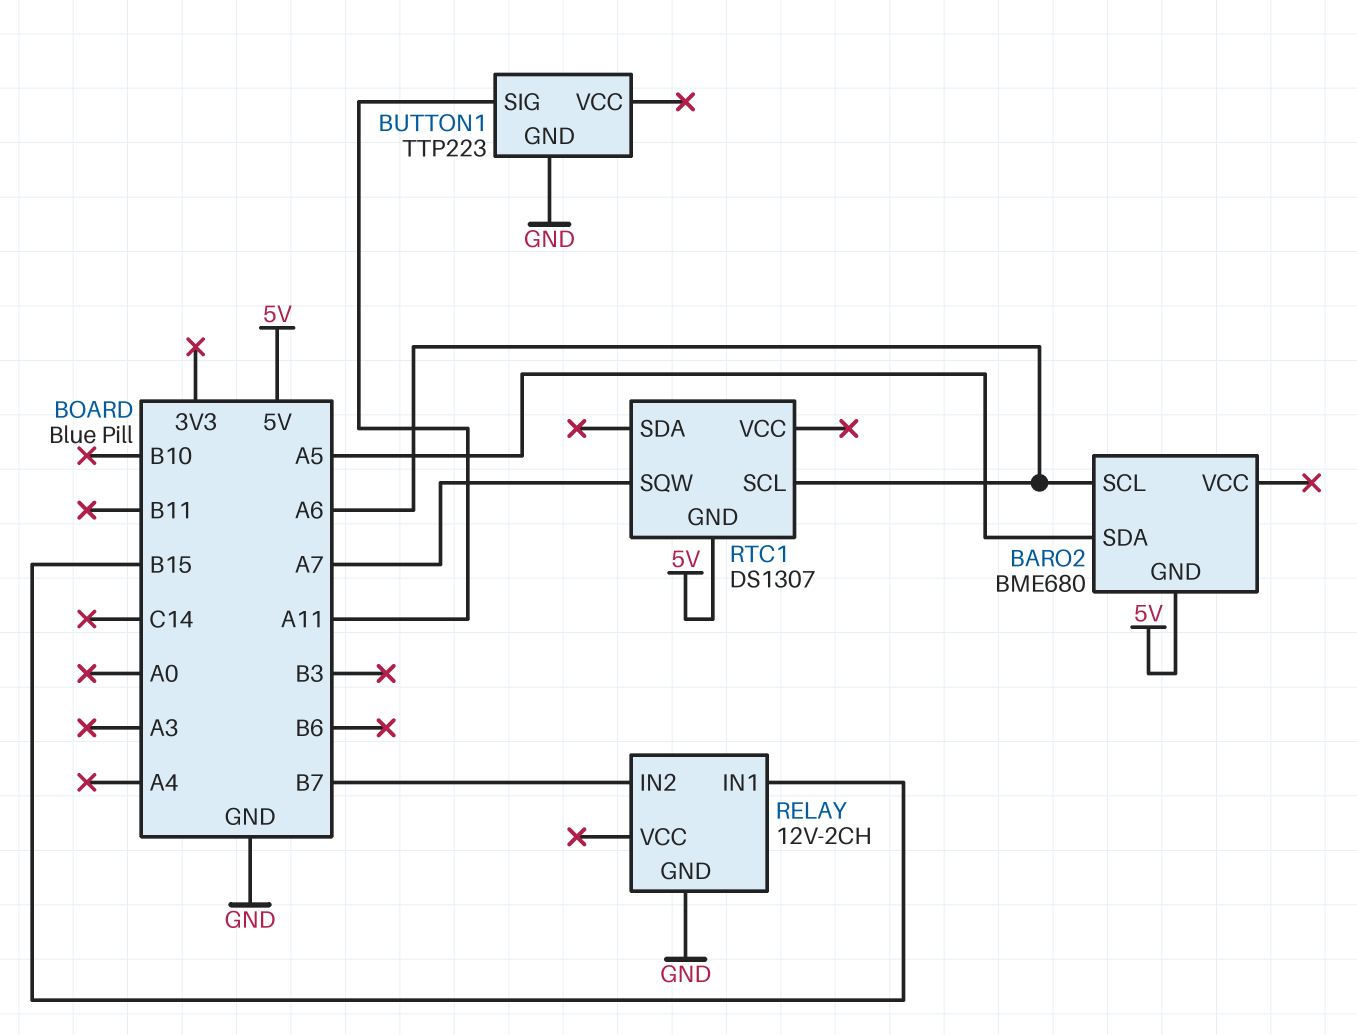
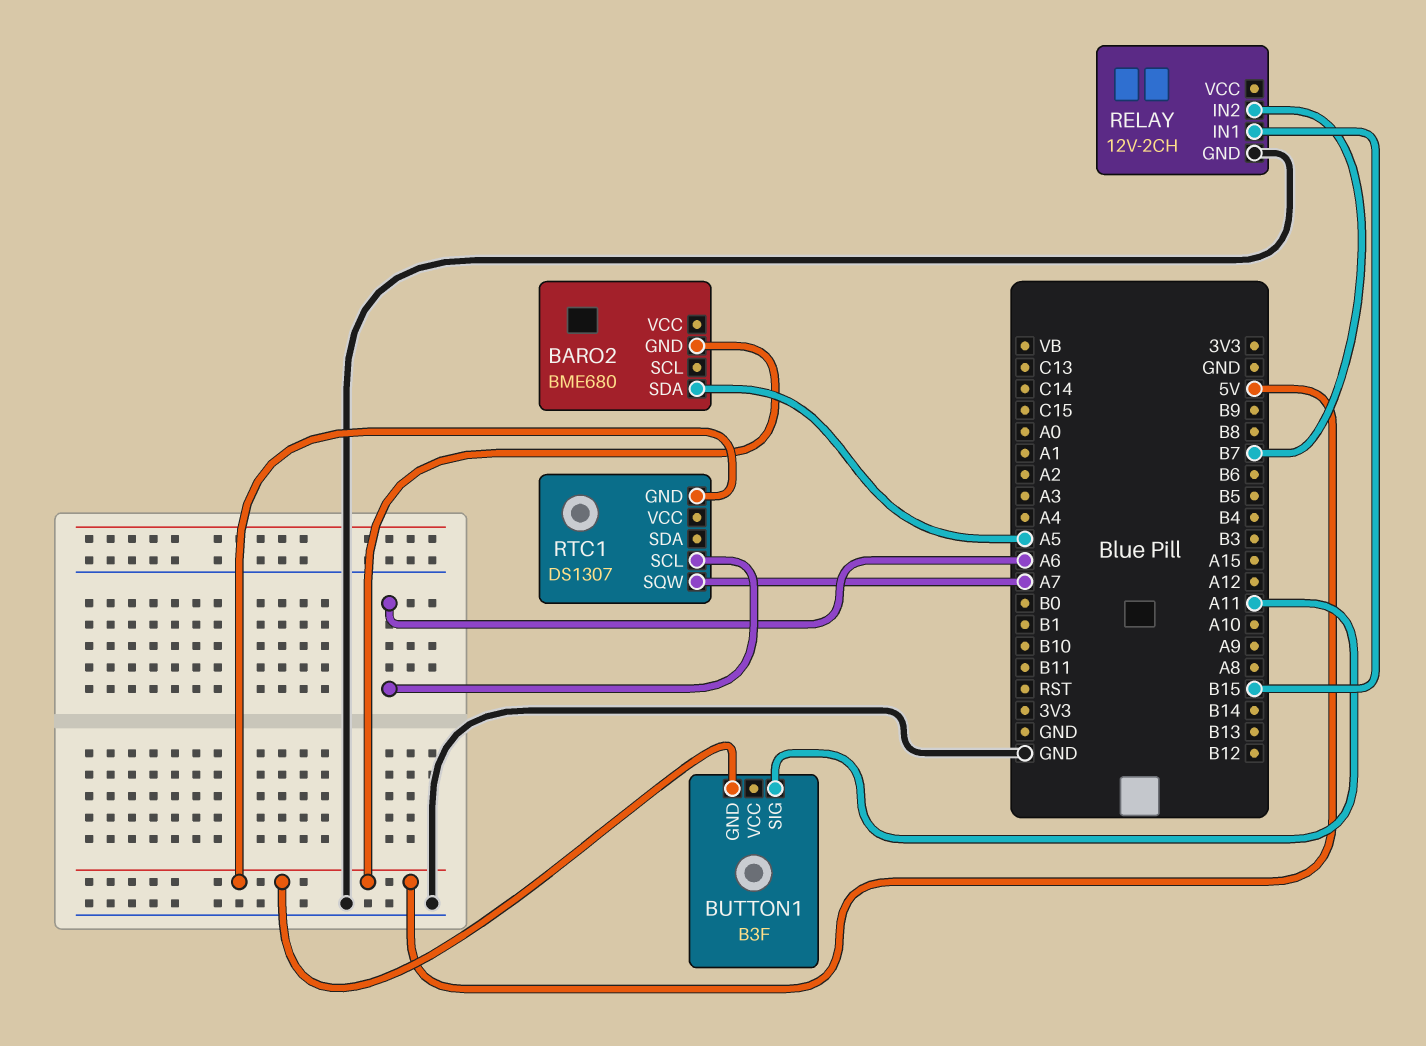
BARO2 pin SCL: A6 -> none
BUTTON1: TTP223 -> B3F
BUTTON1 pin GND: GND -> 5V

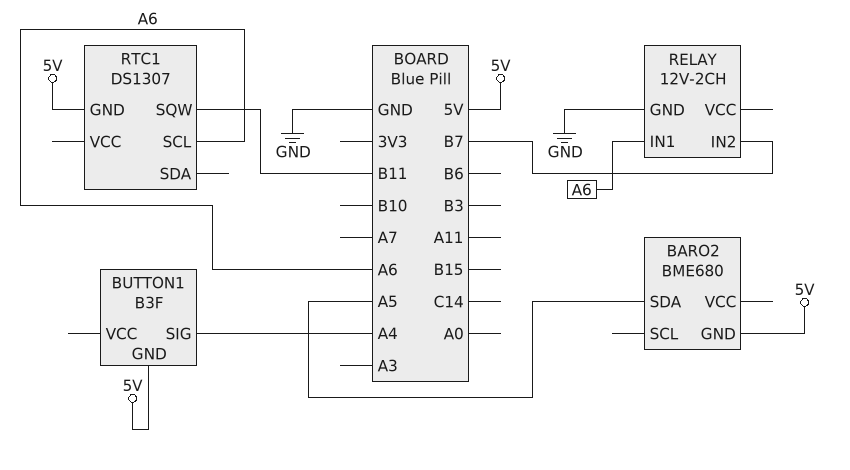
BUTTON1 pin SIG: A11 -> A4
RELAY pin IN1: B15 -> A6
RTC1 pin SQW: A7 -> B11

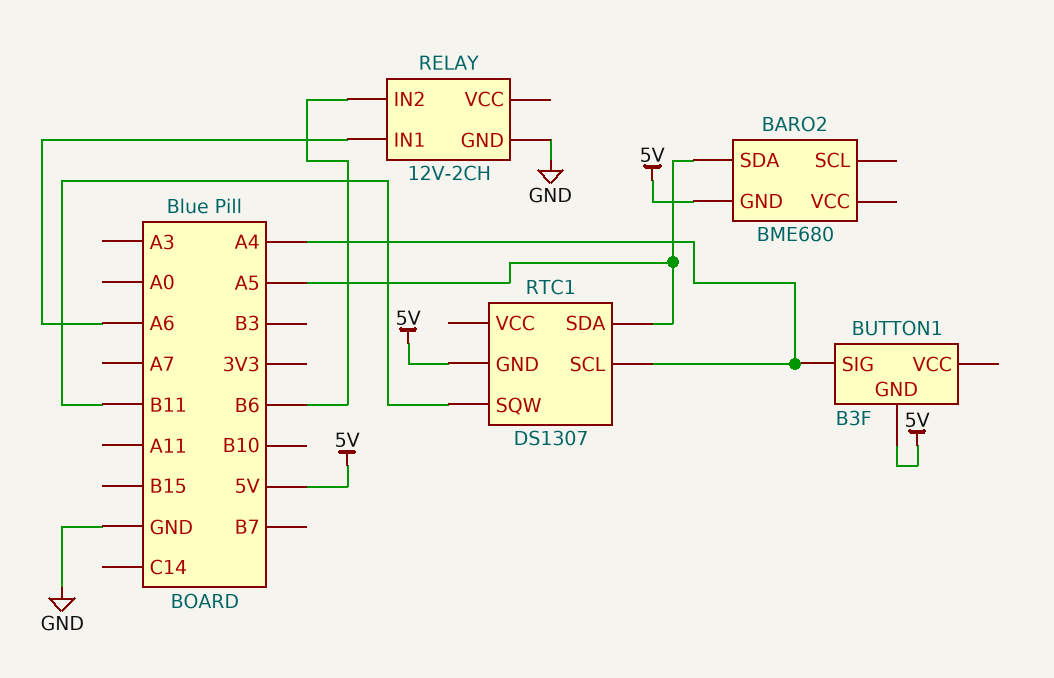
RELAY pin IN2: B7 -> B6
RTC1 pin SCL: A6 -> A4
RTC1 pin SDA: none -> A5

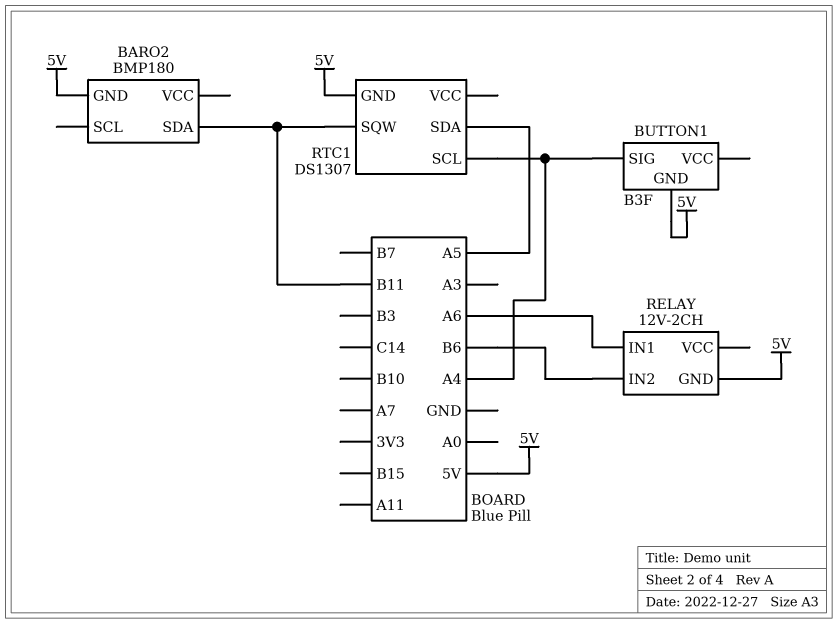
BARO2: BME680 -> BMP180
BARO2 pin SDA: A5 -> B11
RELAY pin GND: GND -> 5V

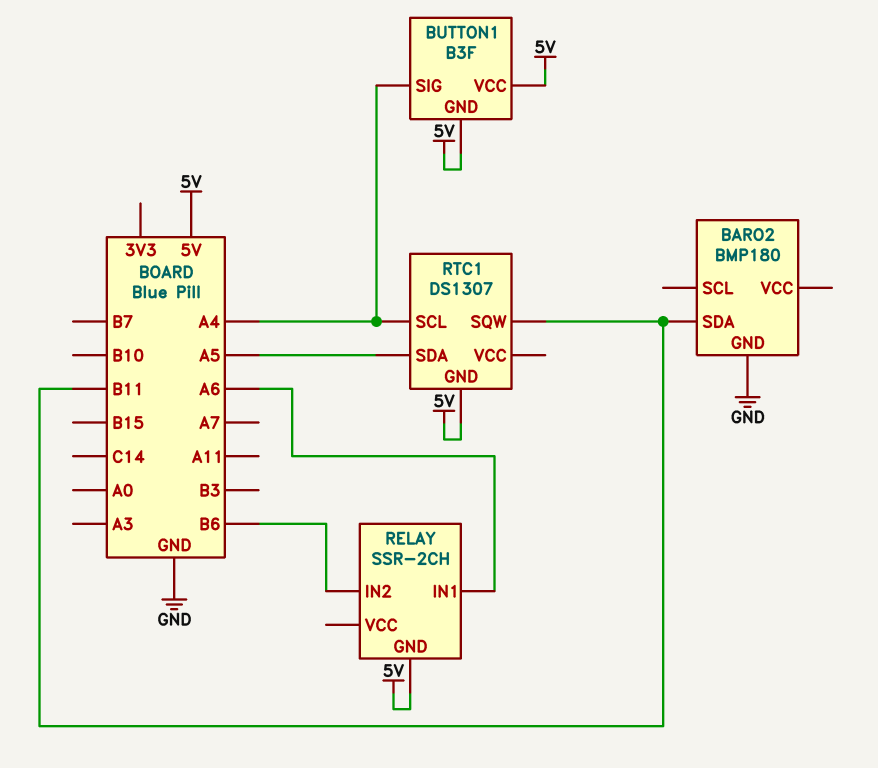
BARO2 pin GND: 5V -> GND
BUTTON1 pin VCC: none -> 5V
RELAY: 12V-2CH -> SSR-2CH

